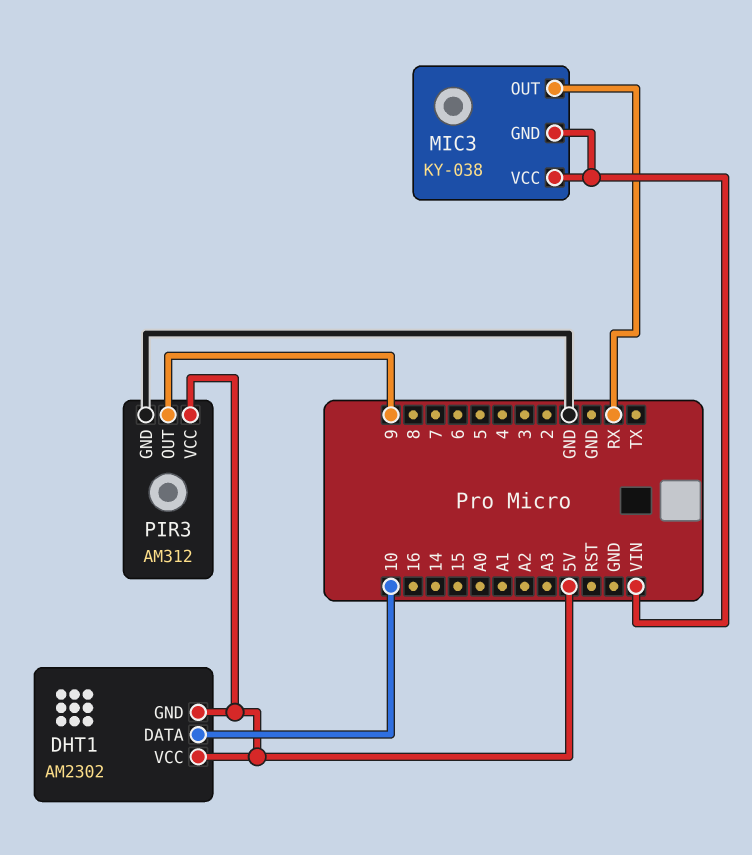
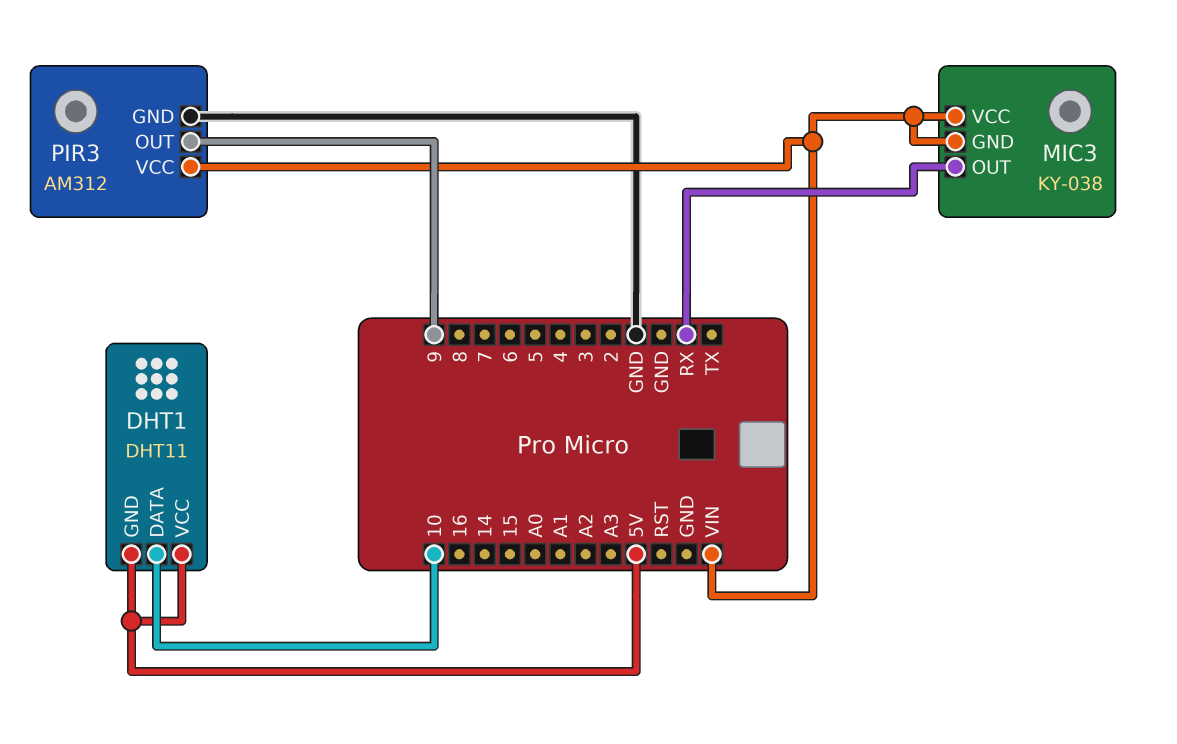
DHT1: AM2302 -> DHT11
PIR3 pin VCC: 5V -> VIN

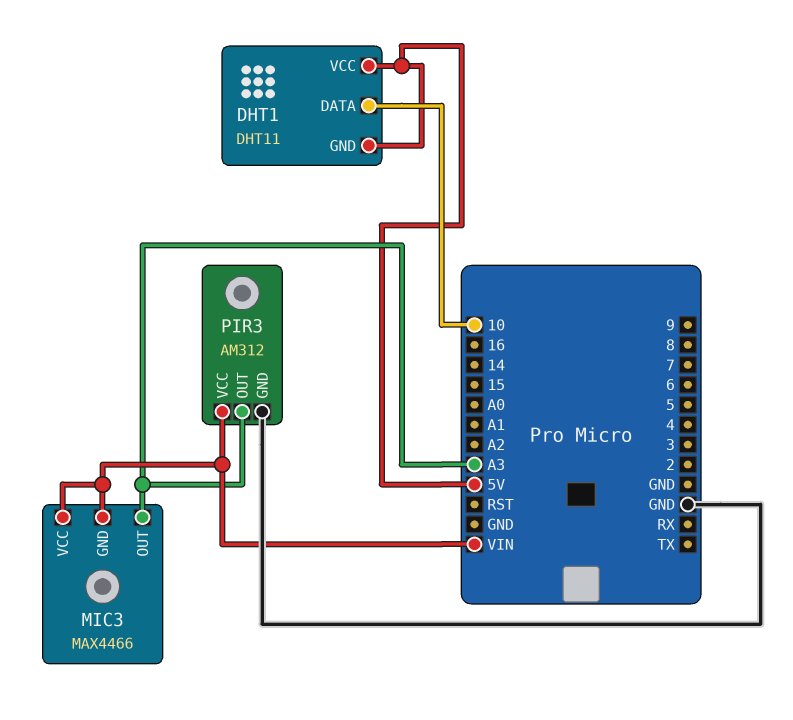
MIC3: KY-038 -> MAX4466
MIC3 pin OUT: RX -> A3
PIR3 pin OUT: 9 -> A3

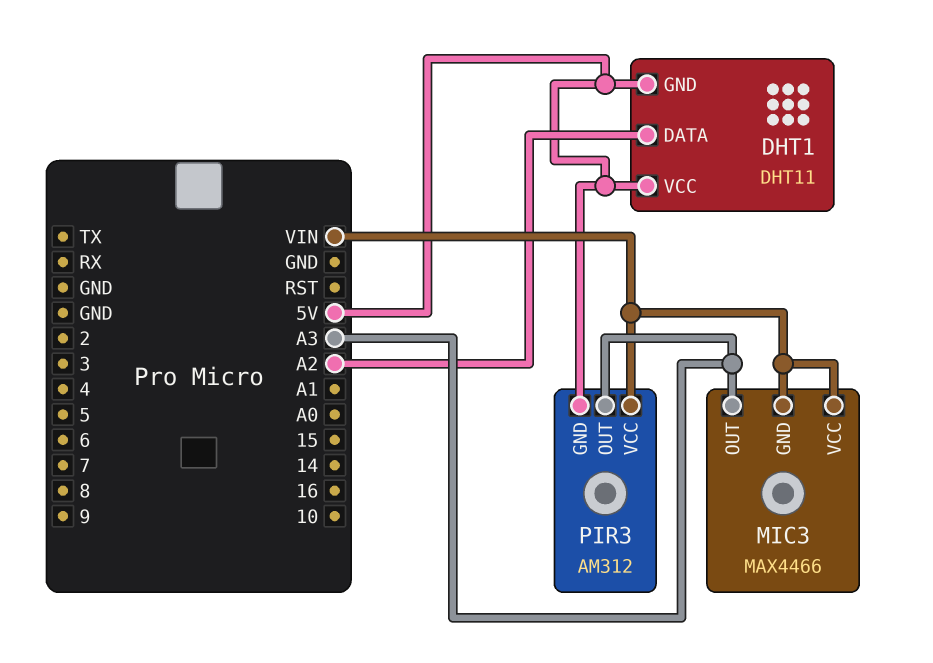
DHT1 pin DATA: 10 -> A2
PIR3 pin GND: GND -> 5V

